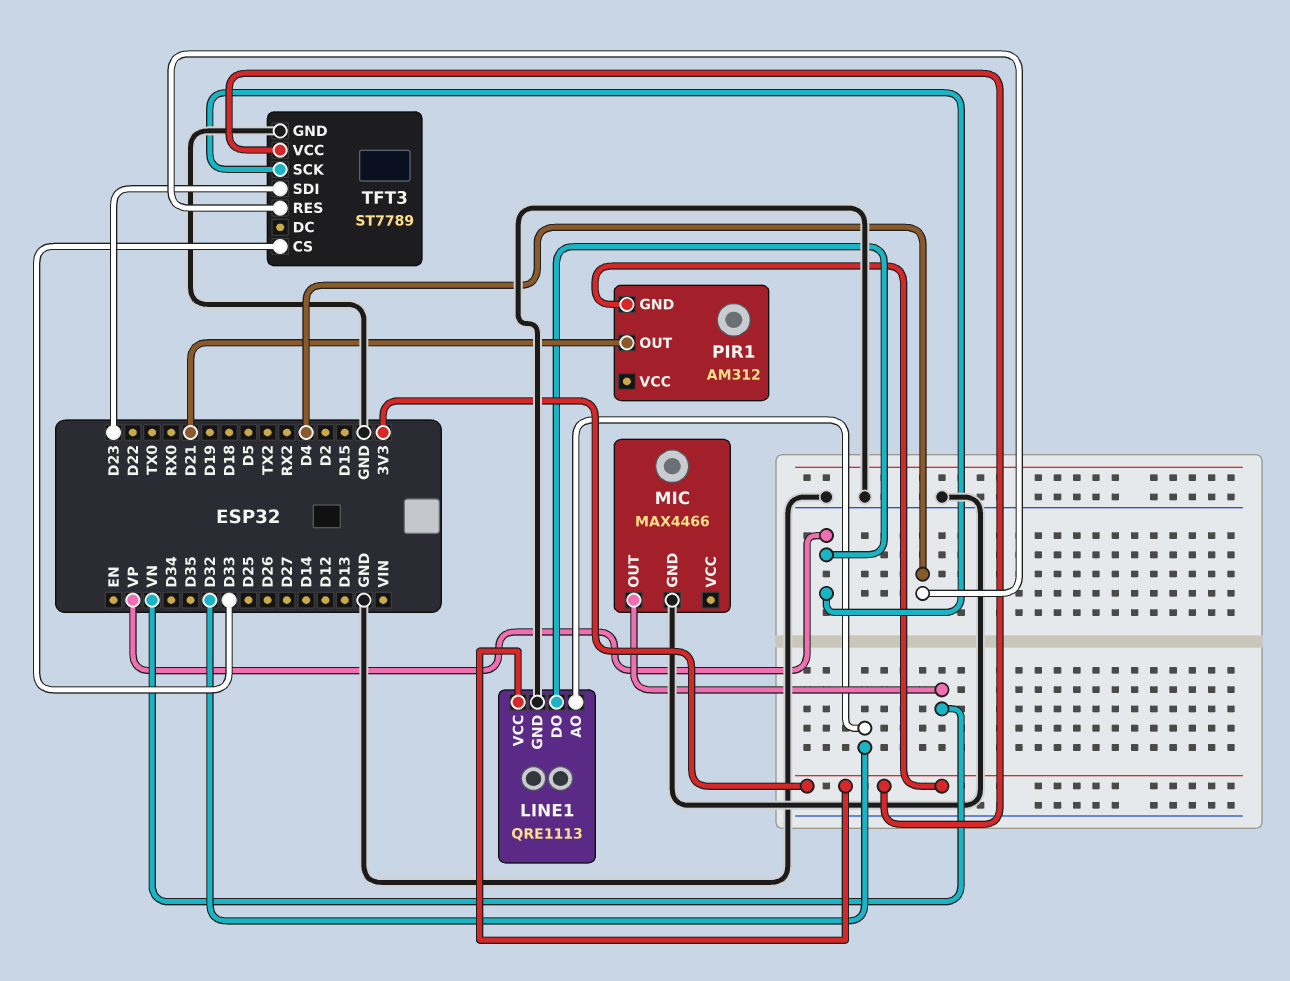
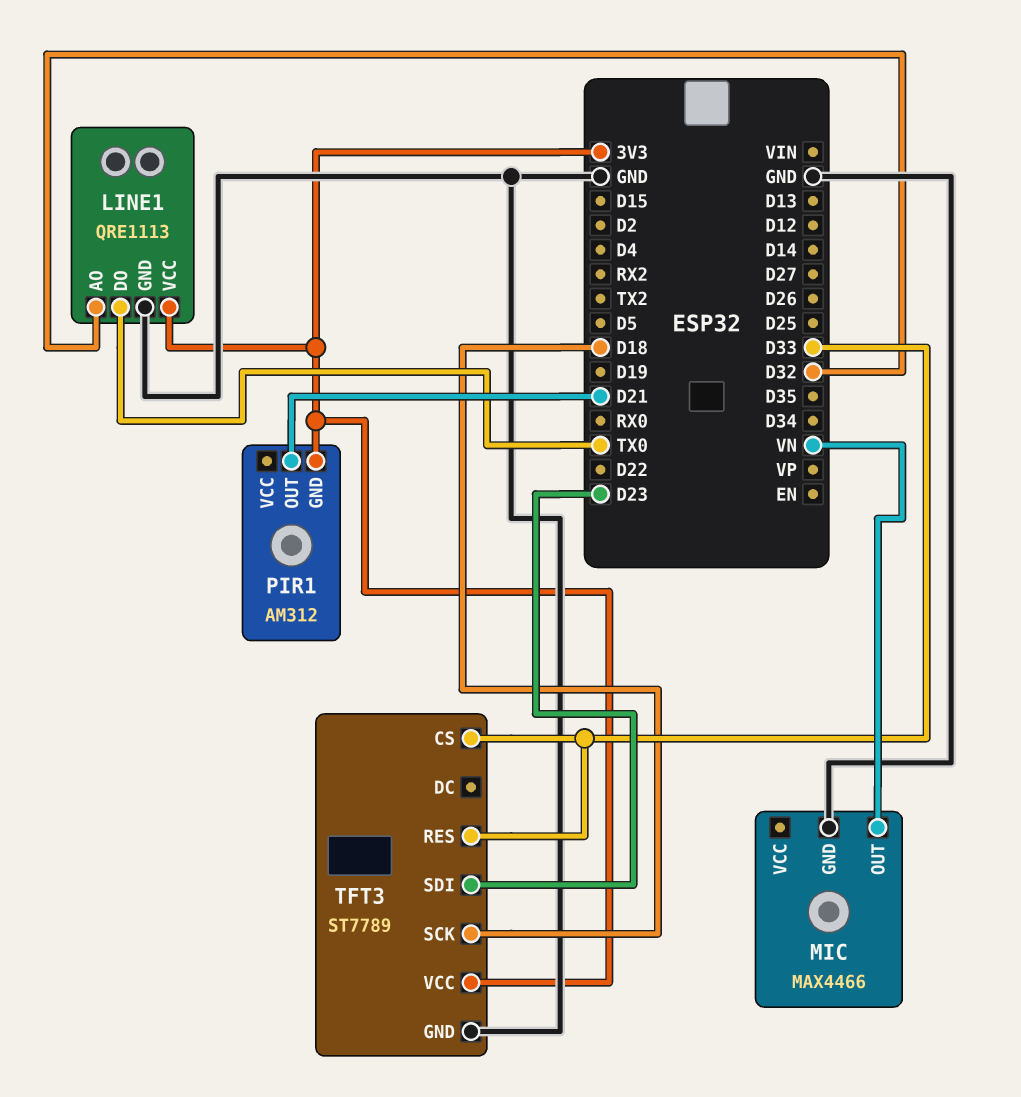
LINE1 pin DO: VP -> TX0
TFT3 pin RES: D4 -> D33
TFT3 pin SCK: VP -> D18

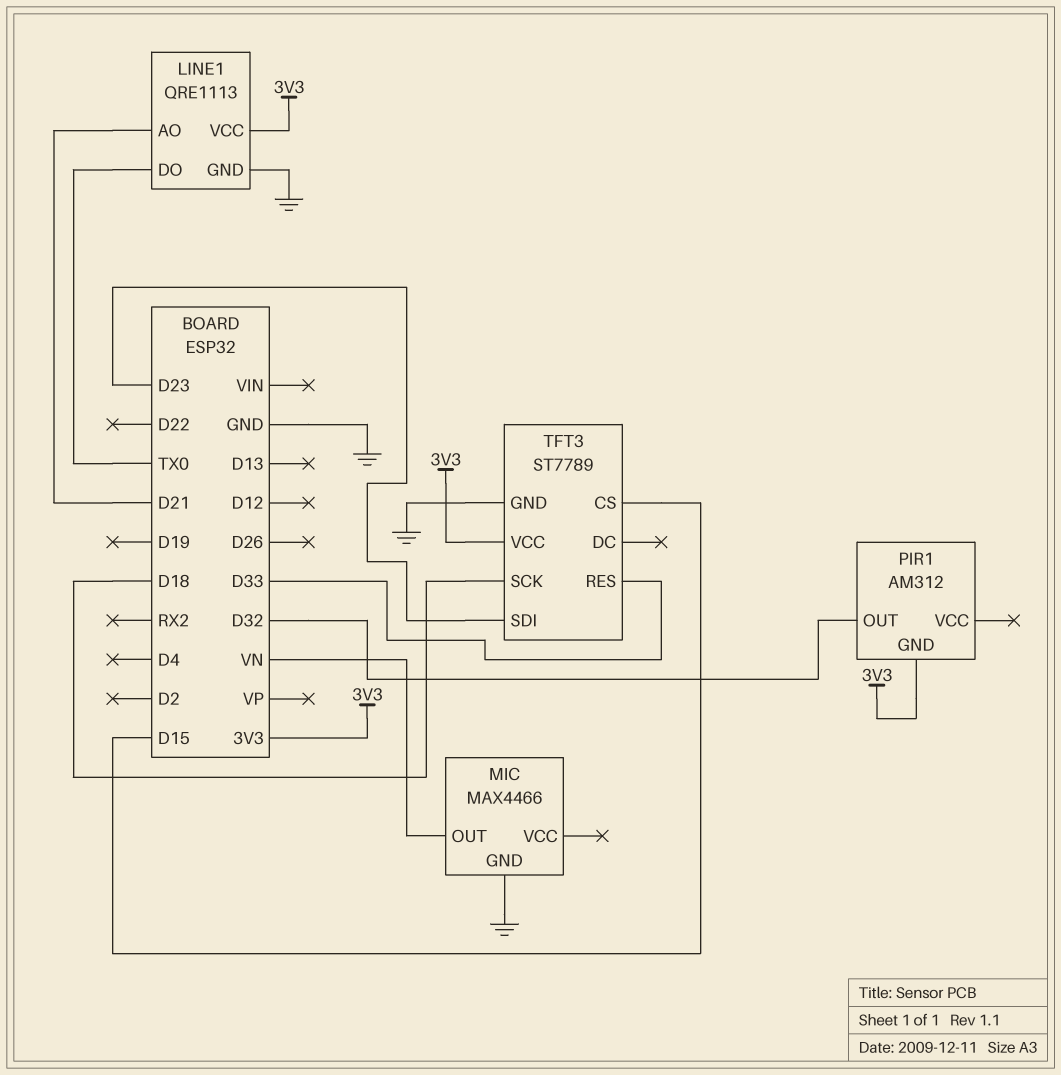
LINE1 pin AO: D32 -> D21
PIR1 pin OUT: D21 -> D32
TFT3 pin CS: D33 -> D15

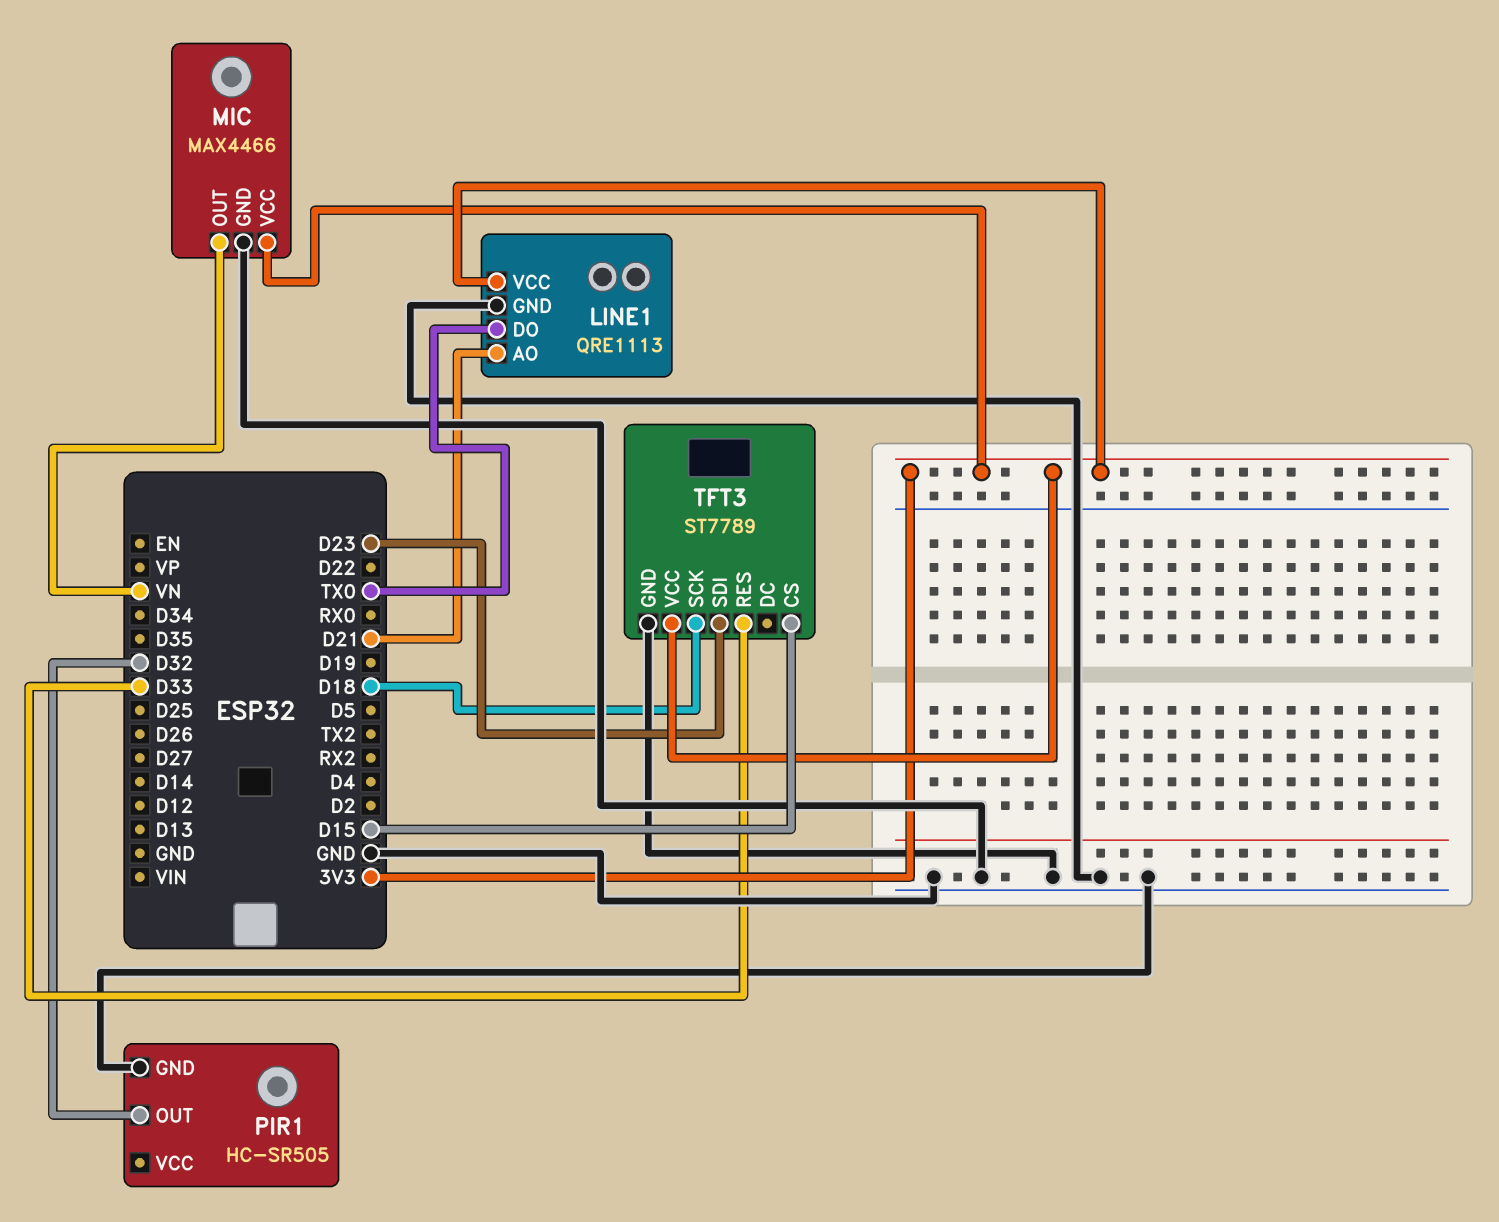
MIC pin VCC: none -> 3V3
PIR1: AM312 -> HC-SR505
PIR1 pin GND: 3V3 -> GND

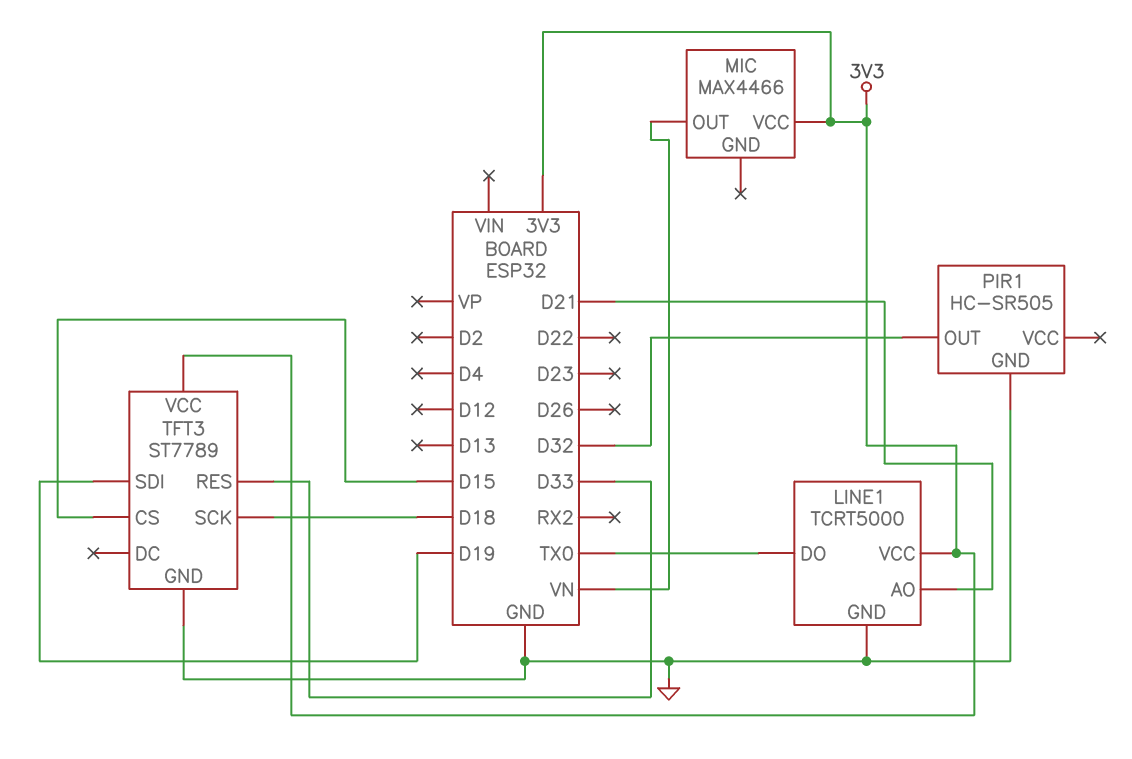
LINE1: QRE1113 -> TCRT5000
MIC pin GND: GND -> none
TFT3 pin SDI: D23 -> D19

